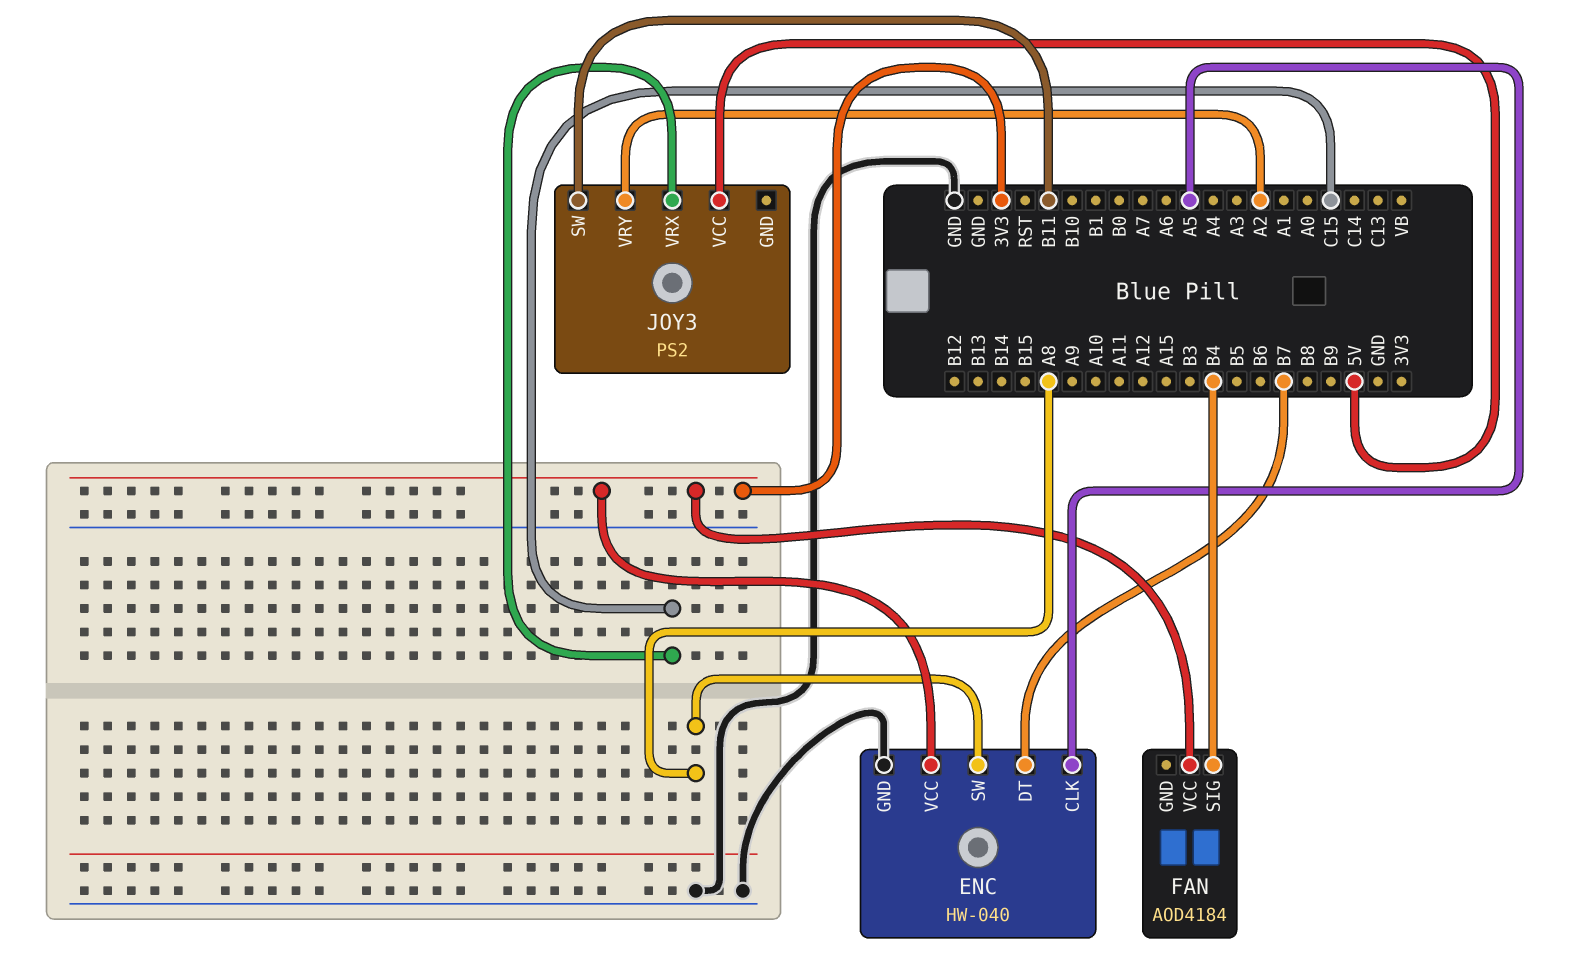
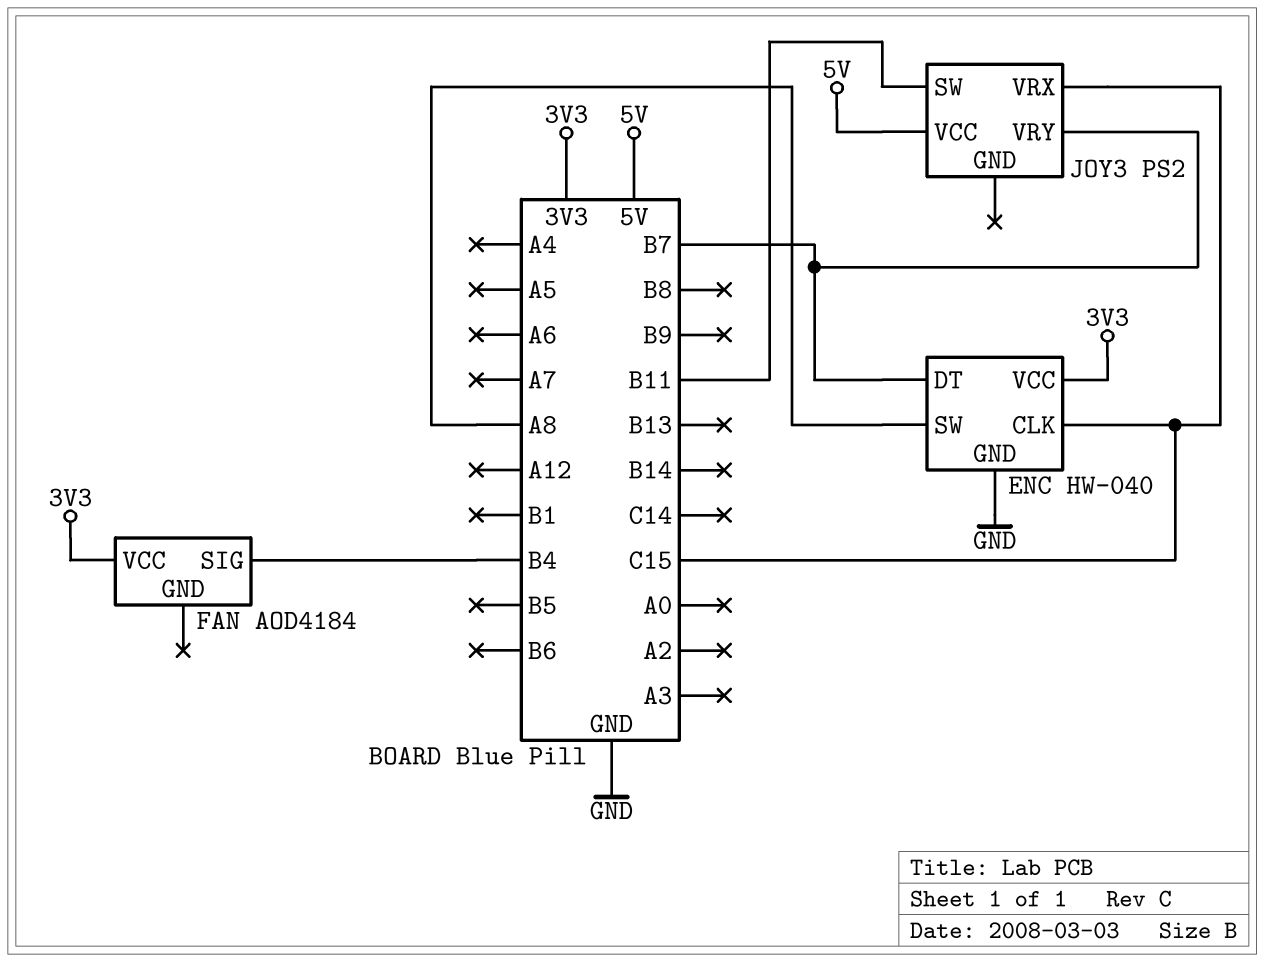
ENC pin CLK: A5 -> C15
JOY3 pin VRY: A2 -> B7

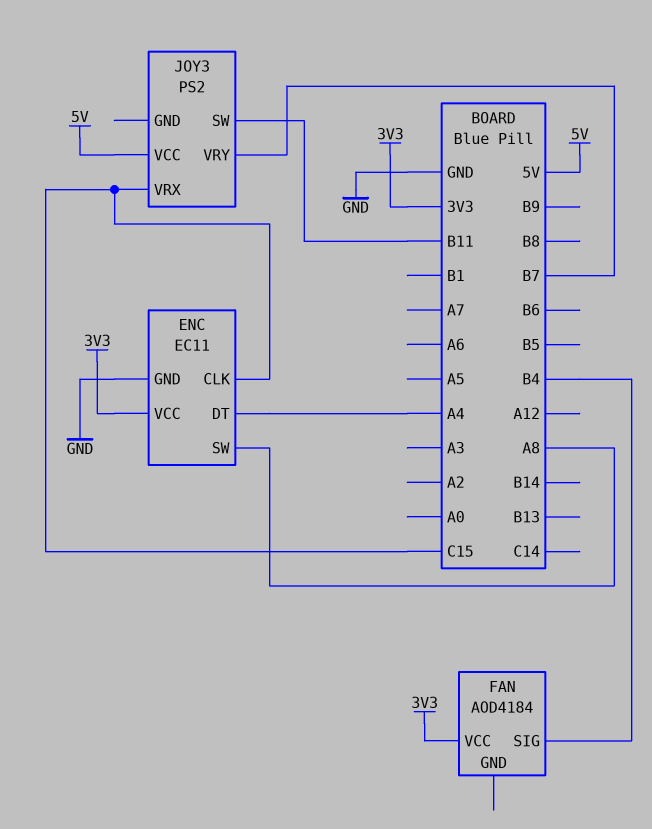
ENC: HW-040 -> EC11
ENC pin DT: B7 -> A4

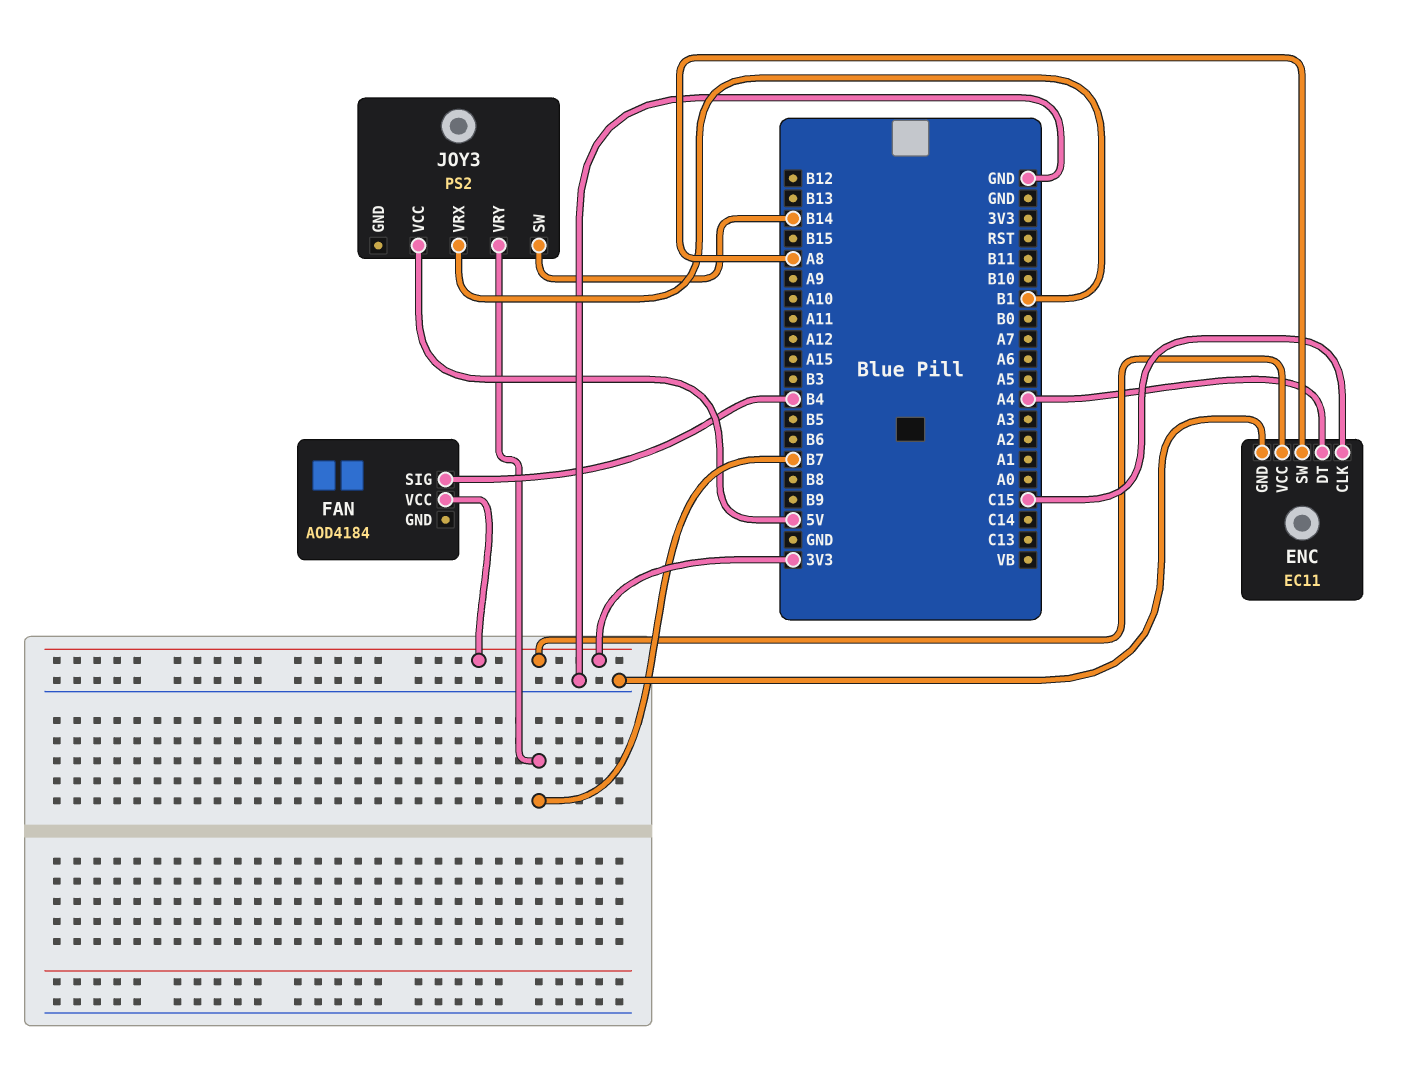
JOY3 pin SW: B11 -> B14
JOY3 pin VRX: C15 -> B1

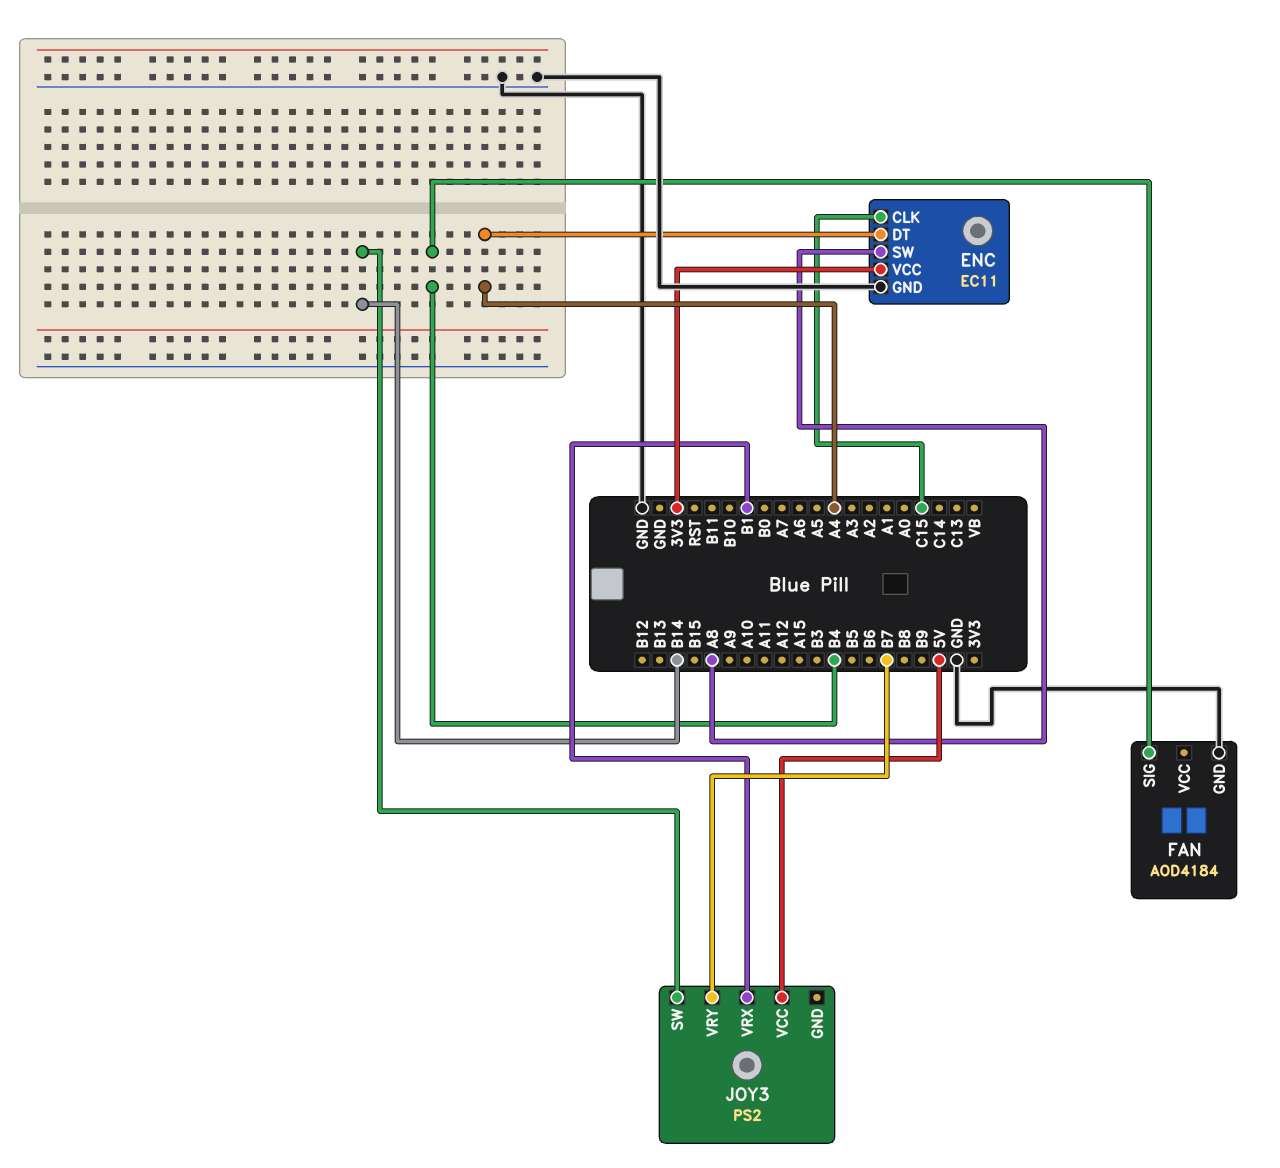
FAN pin GND: none -> GND
FAN pin VCC: 3V3 -> none

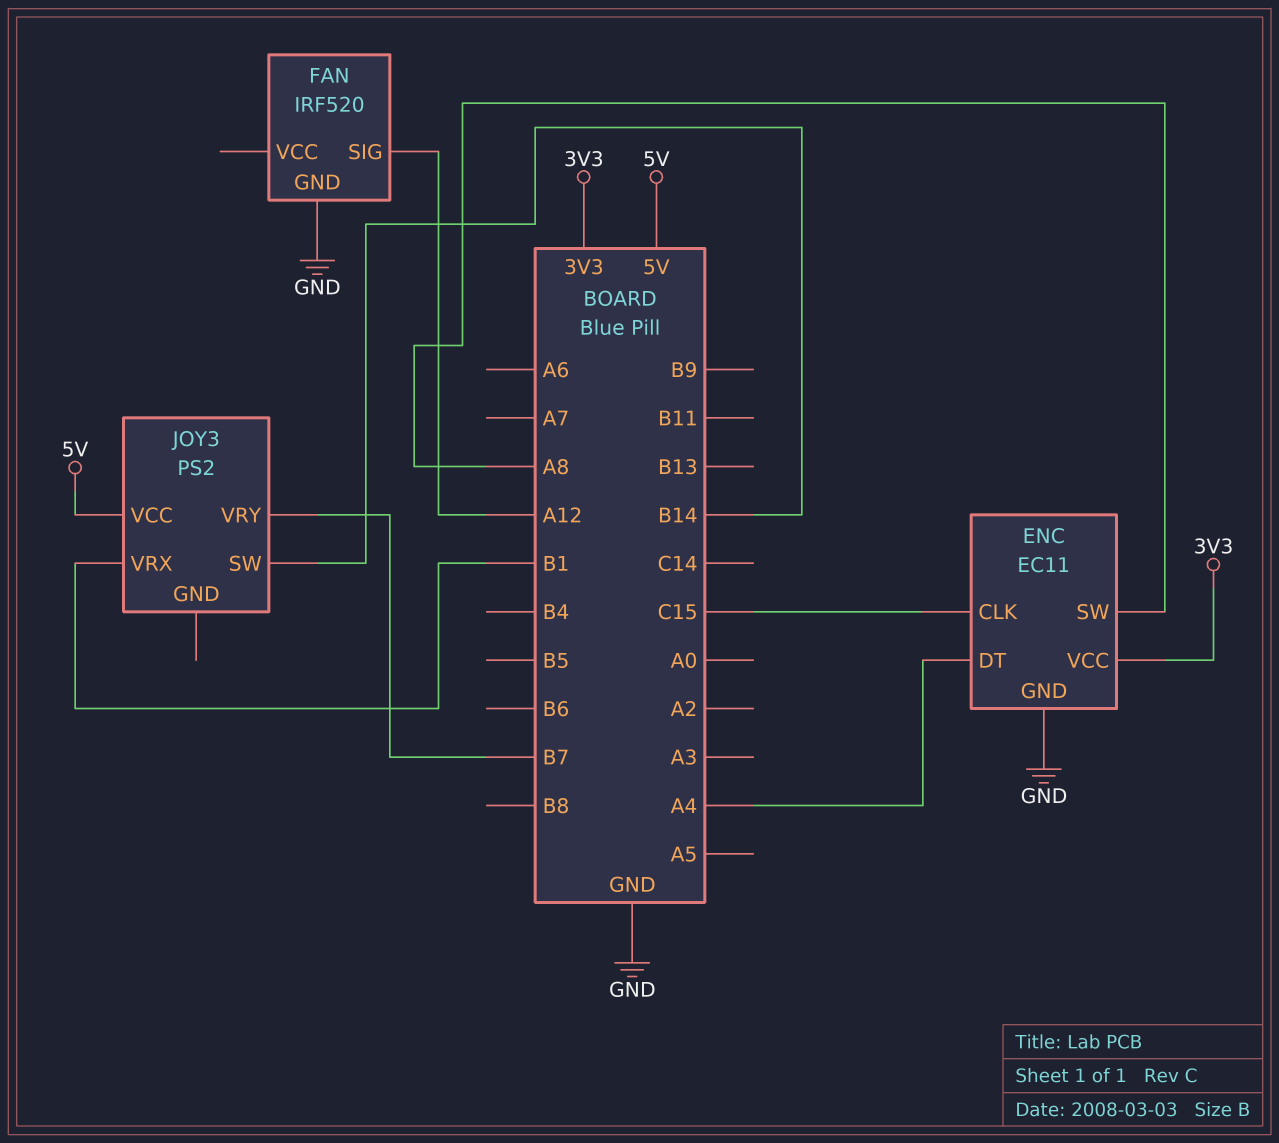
FAN: AOD4184 -> IRF520
FAN pin SIG: B4 -> A12

